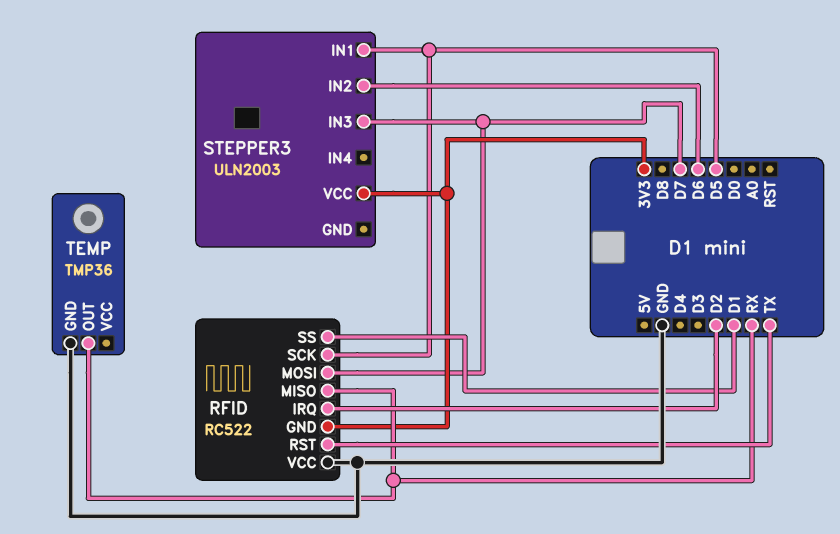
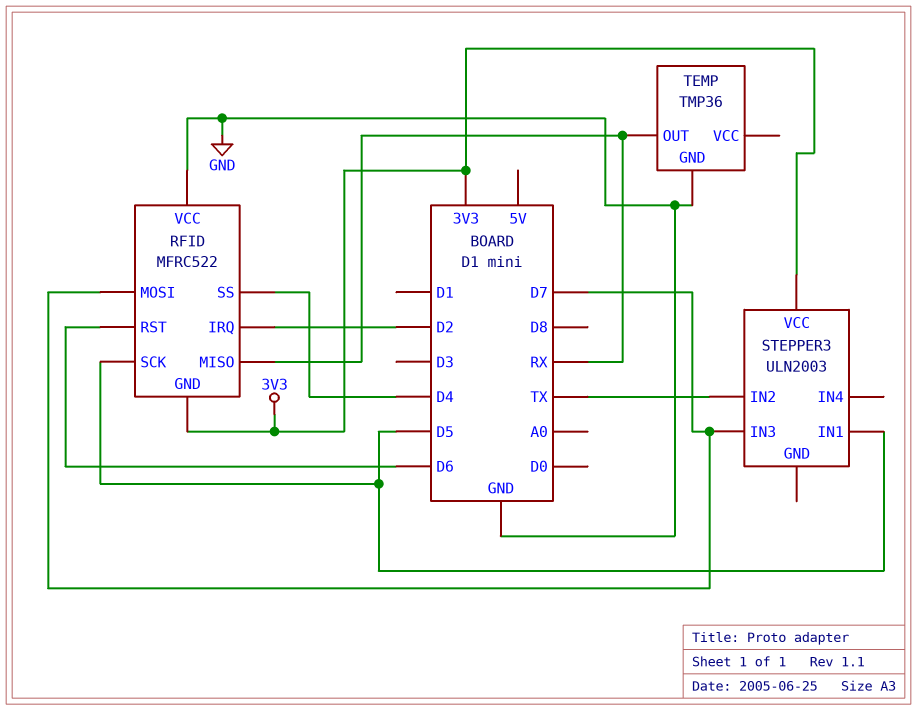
RFID: RC522 -> MFRC522
RFID pin RST: TX -> D6
RFID pin SS: D1 -> D4
STEPPER3 pin IN2: D6 -> TX

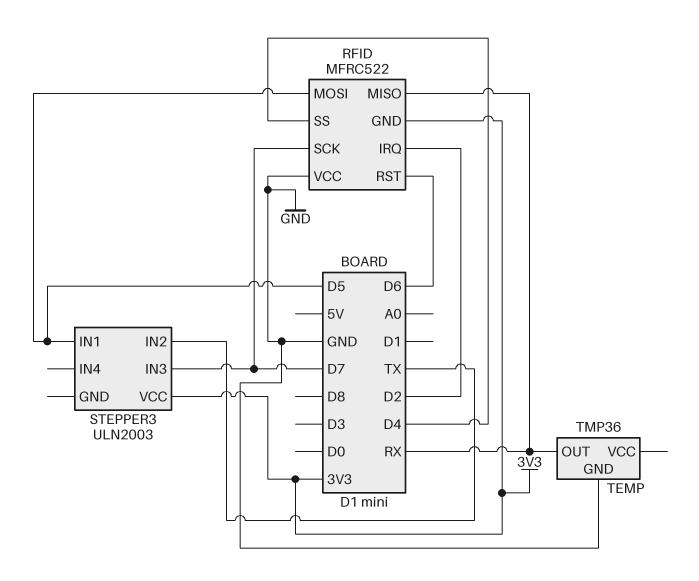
RFID pin MOSI: D7 -> D5
RFID pin SCK: D5 -> D7

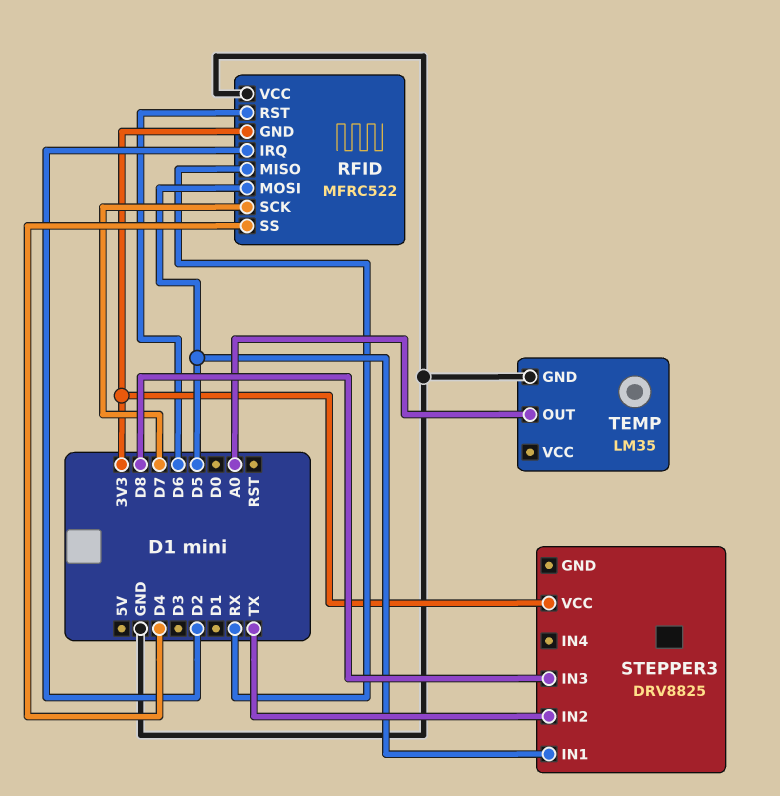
STEPPER3: ULN2003 -> DRV8825
STEPPER3 pin IN3: D7 -> D8
TEMP: TMP36 -> LM35
TEMP pin OUT: RX -> A0

